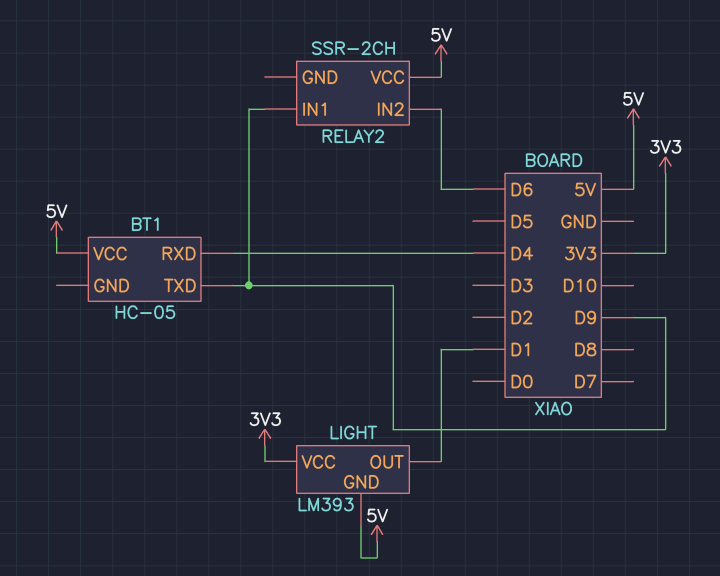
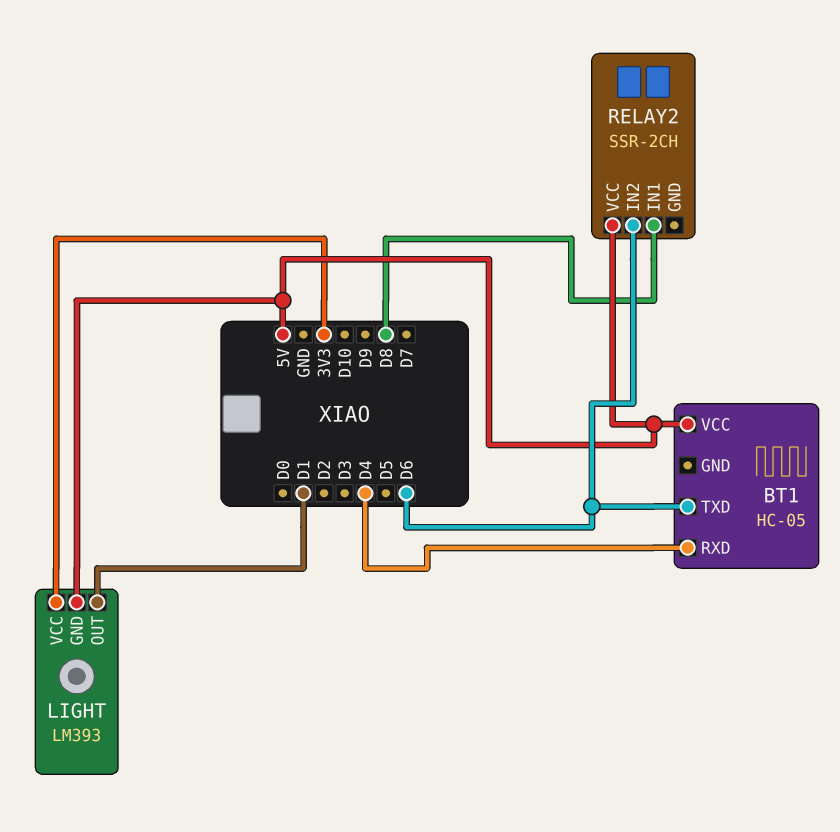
BT1 pin TXD: D9 -> D6
RELAY2 pin IN1: D9 -> D8

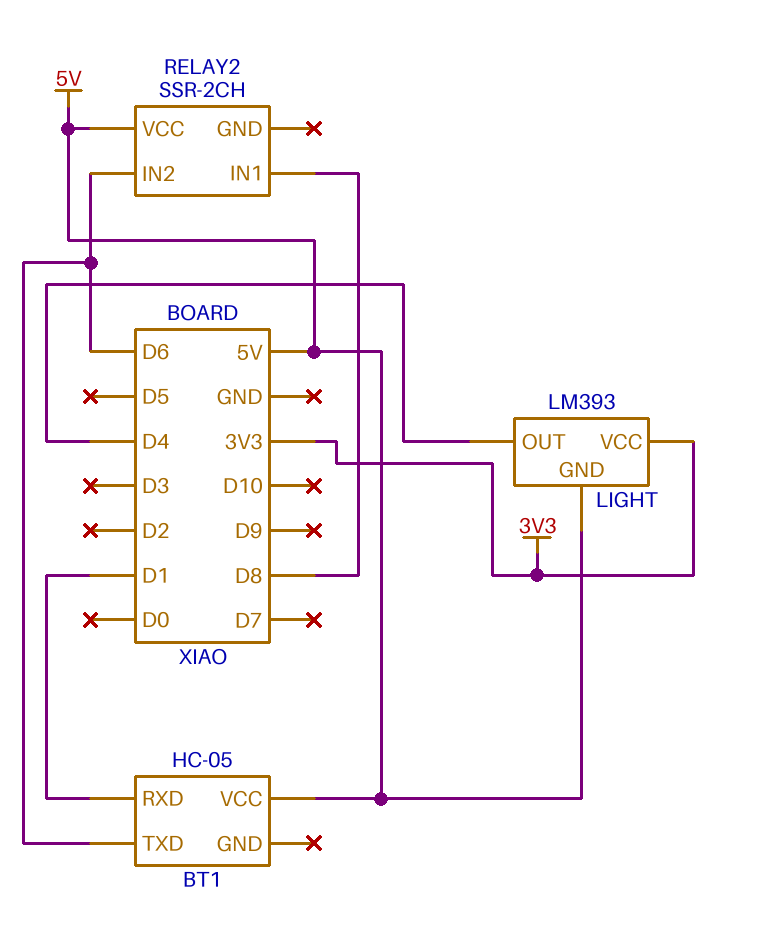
BT1 pin RXD: D4 -> D1
LIGHT pin OUT: D1 -> D4

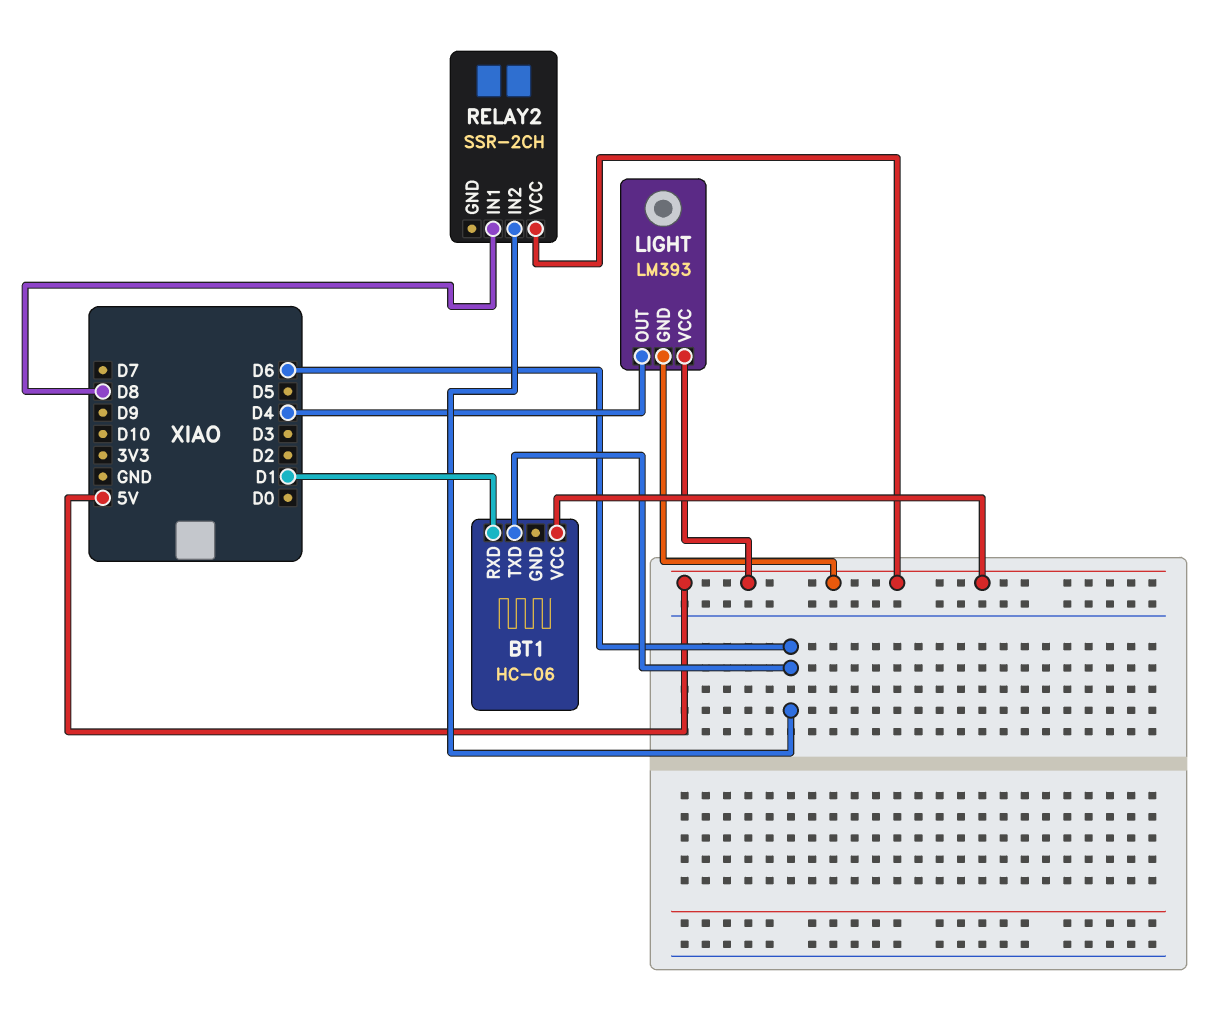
BT1: HC-05 -> HC-06
LIGHT pin VCC: 3V3 -> 5V

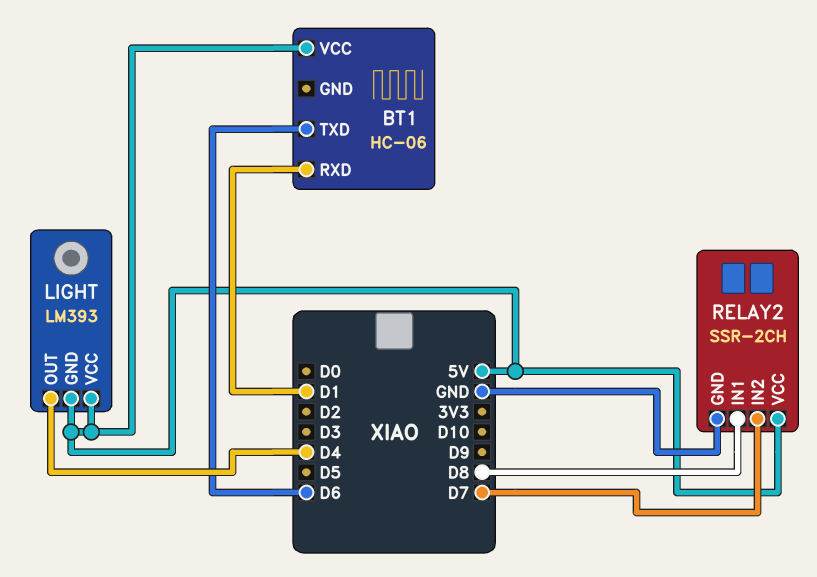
RELAY2 pin GND: none -> GND
RELAY2 pin IN2: D6 -> D7

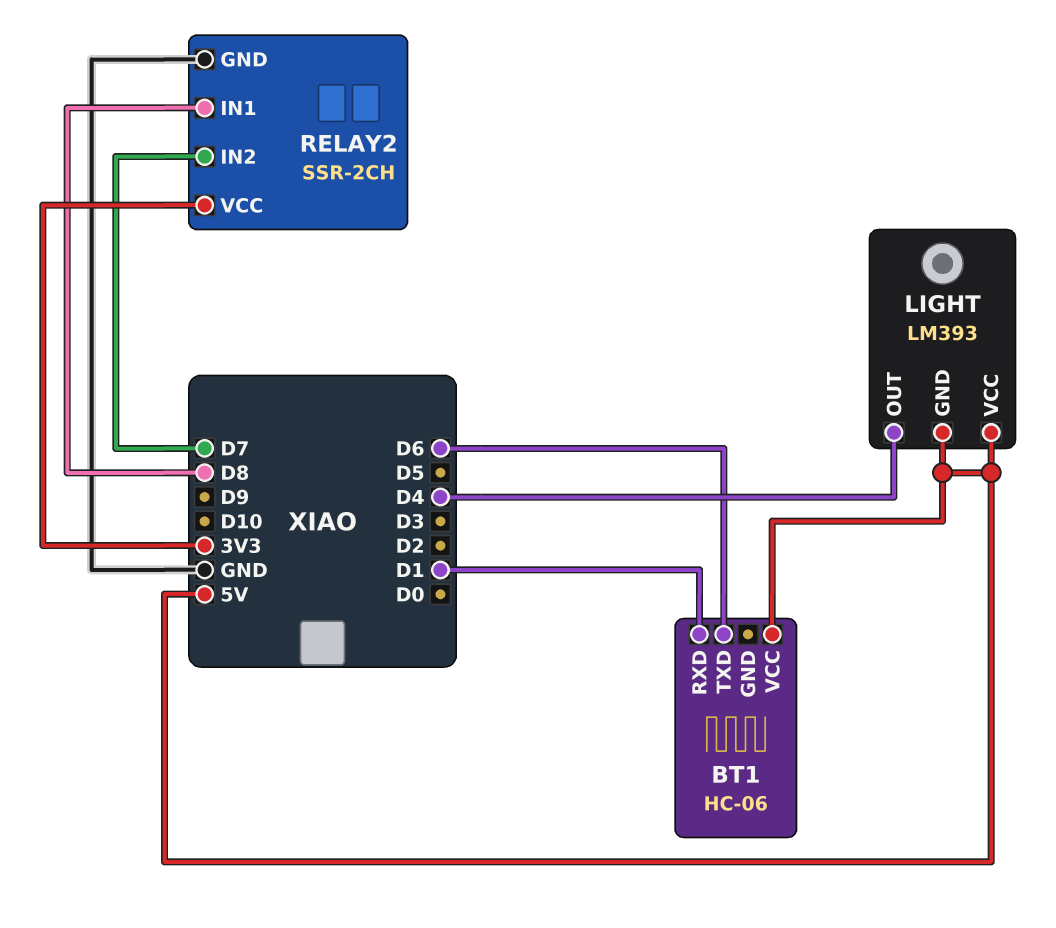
RELAY2 pin VCC: 5V -> 3V3

